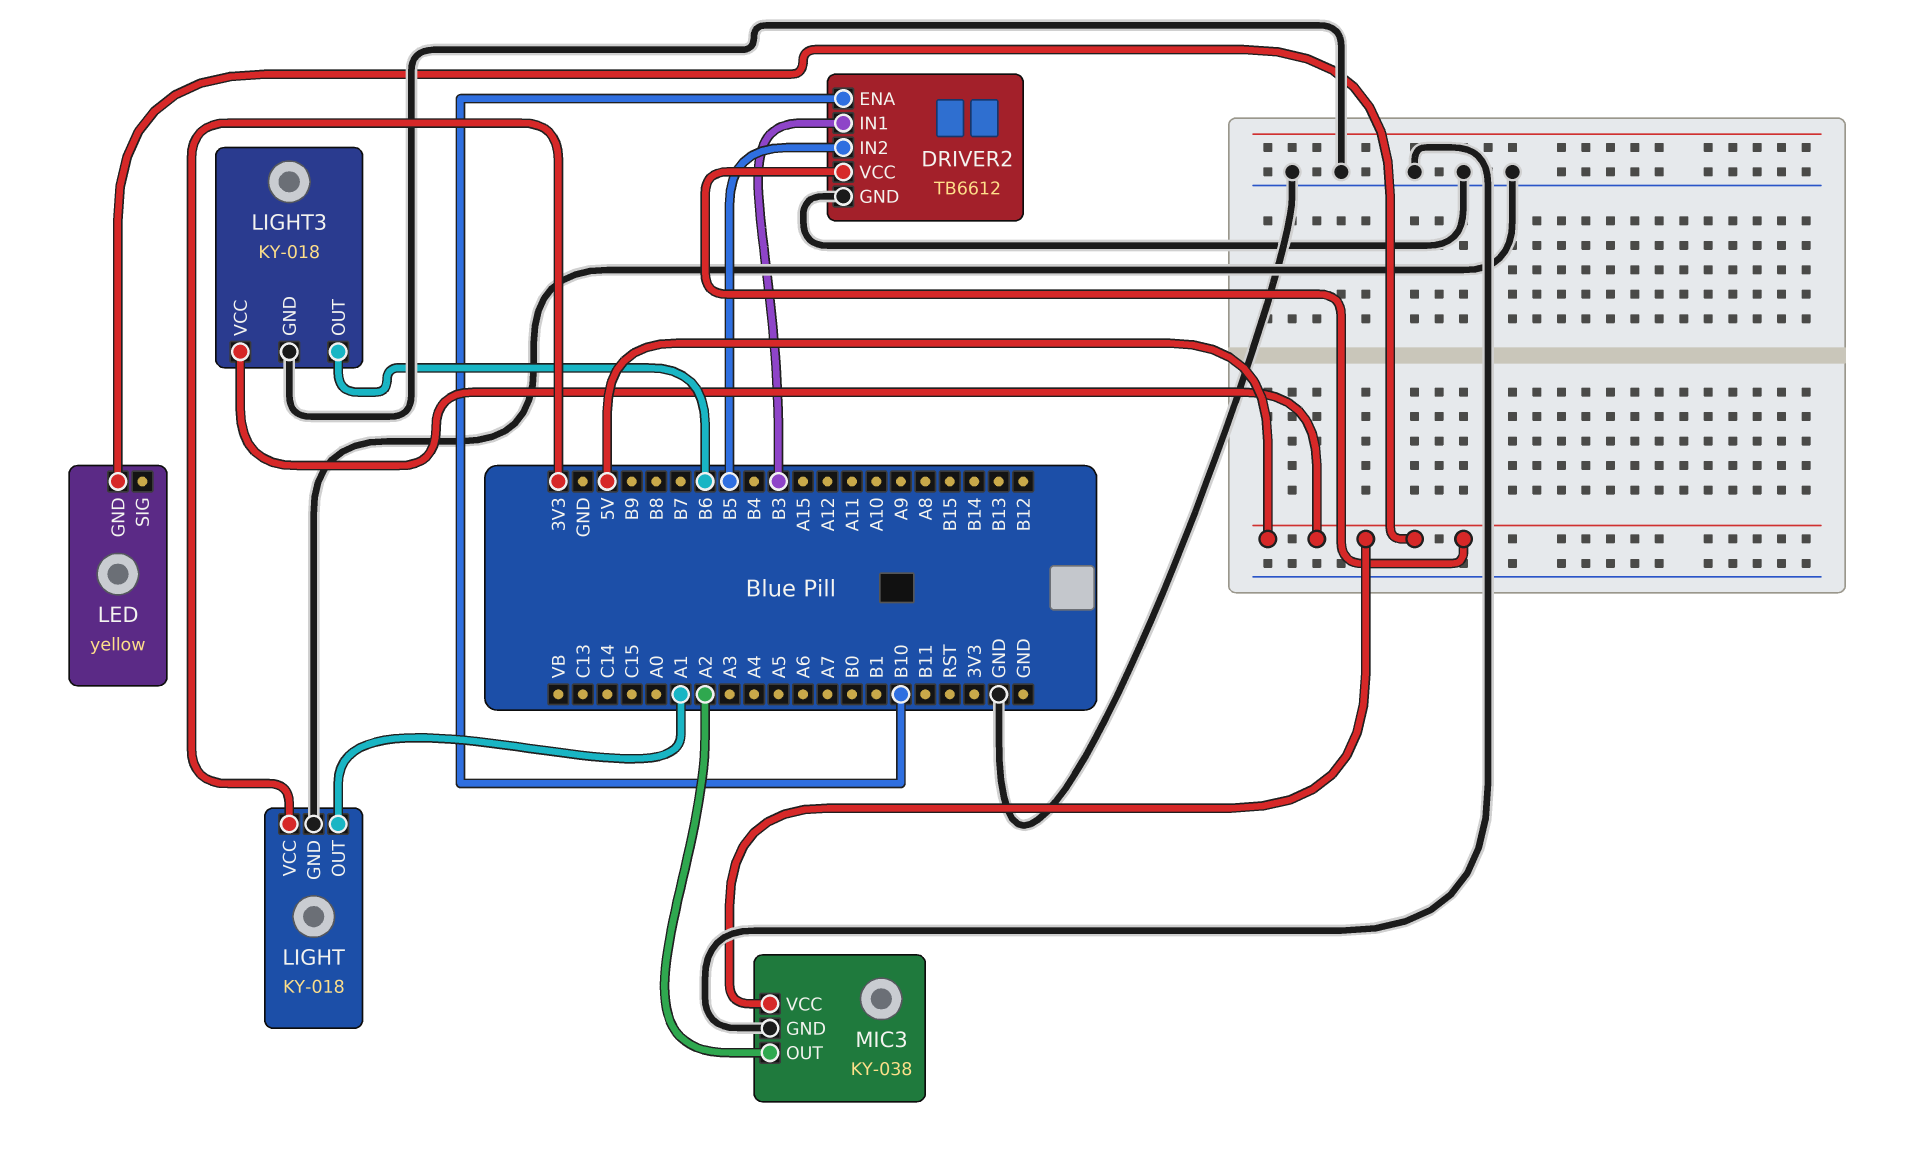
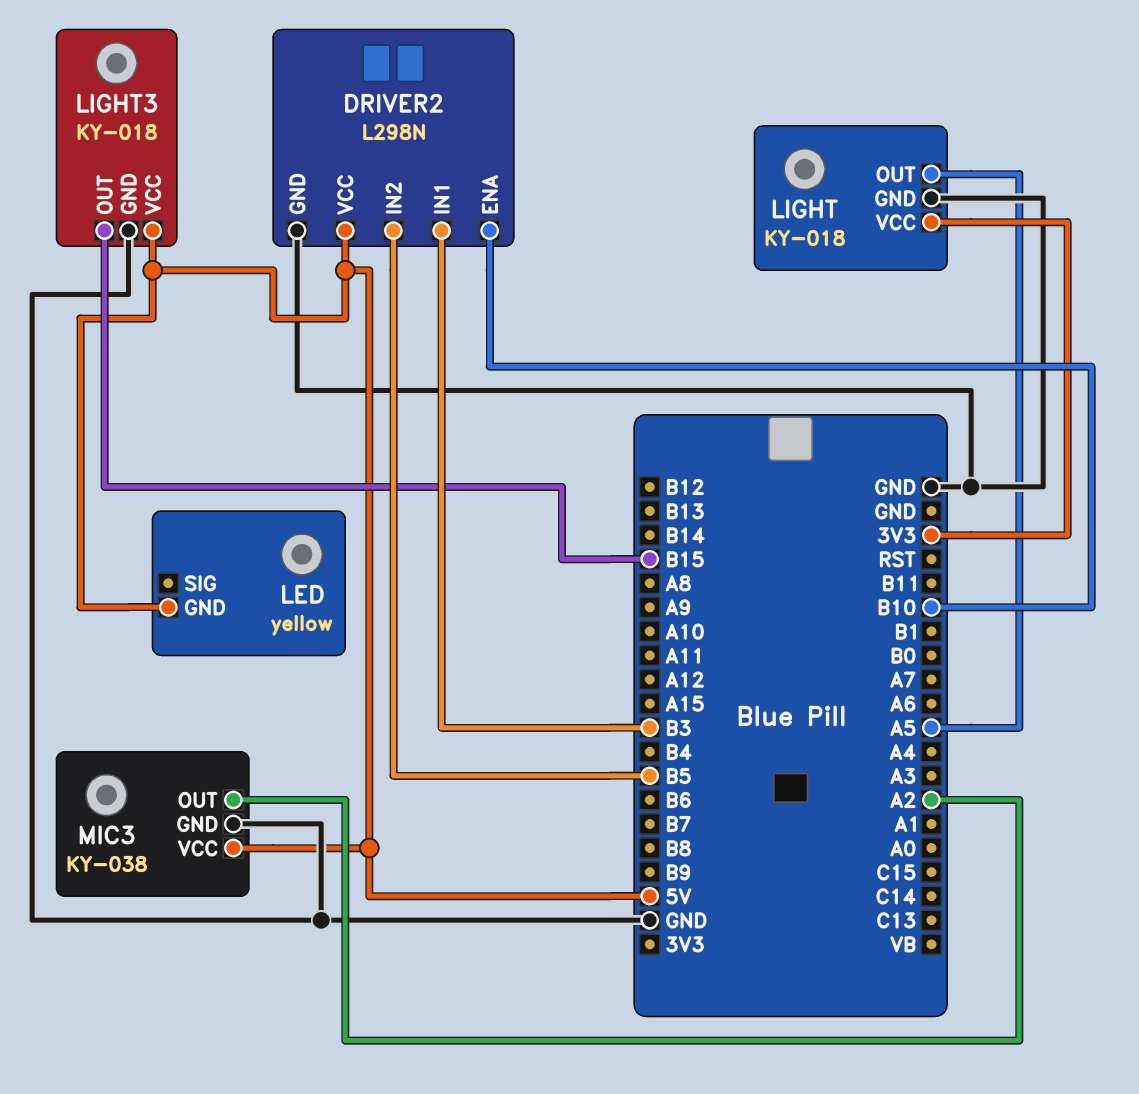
DRIVER2: TB6612 -> L298N
LIGHT pin OUT: A1 -> A5
LIGHT3 pin OUT: B6 -> B15

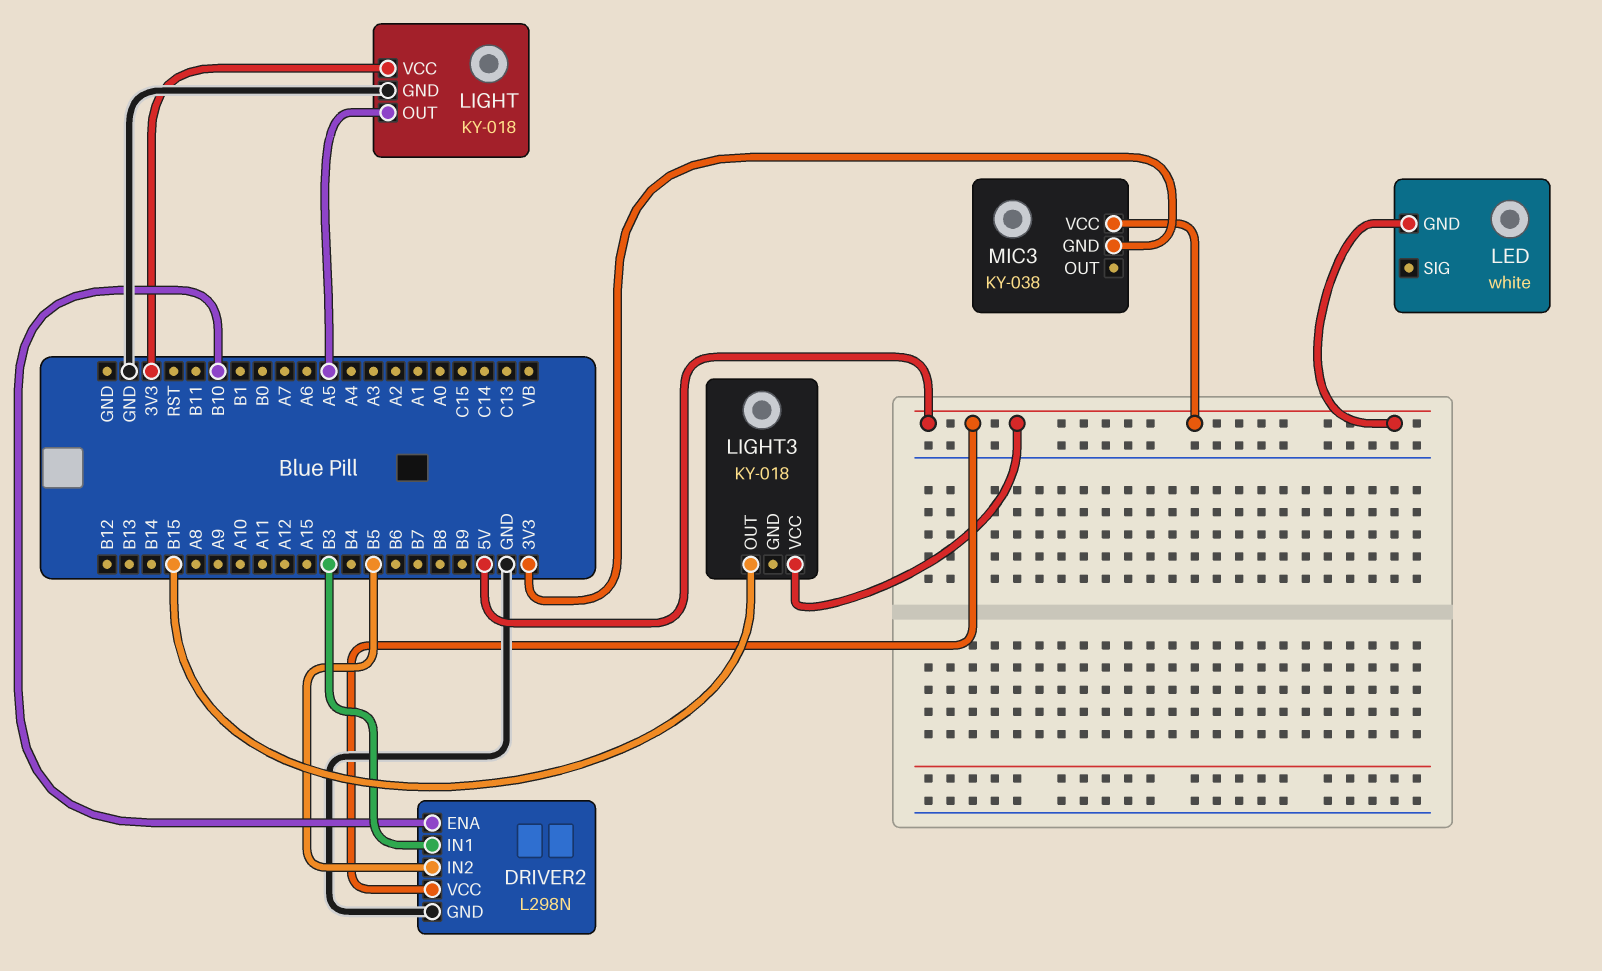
LED: yellow -> white
LIGHT3 pin GND: GND -> none
MIC3 pin GND: GND -> 3V3
MIC3 pin OUT: A2 -> none

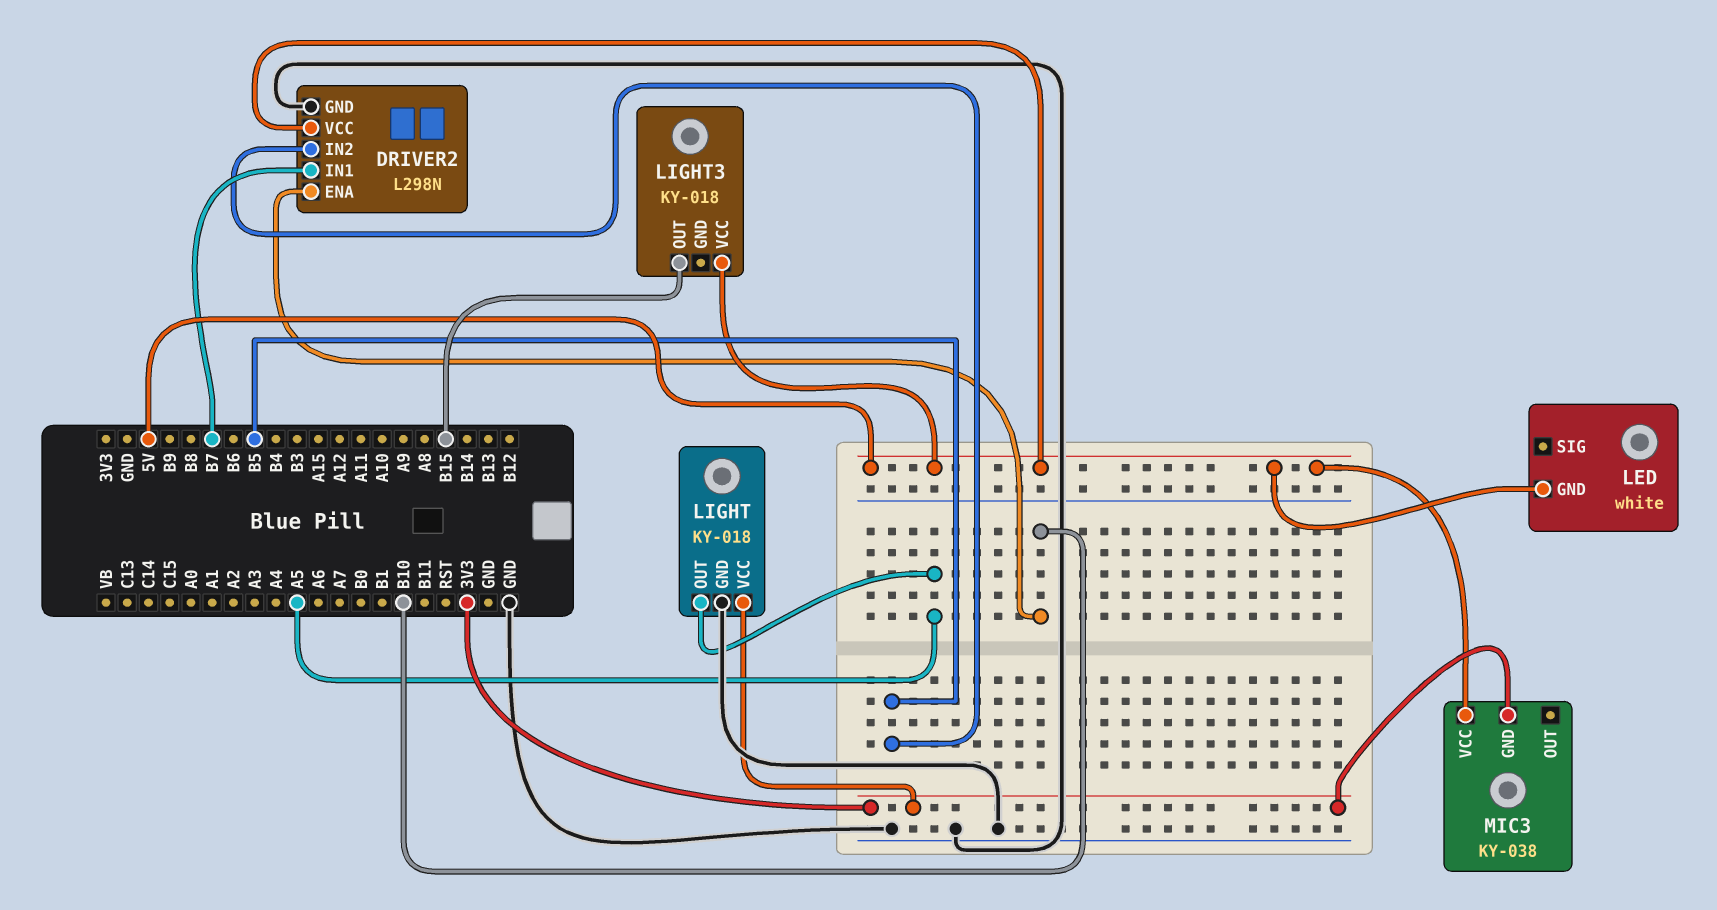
DRIVER2 pin IN1: B3 -> B7

